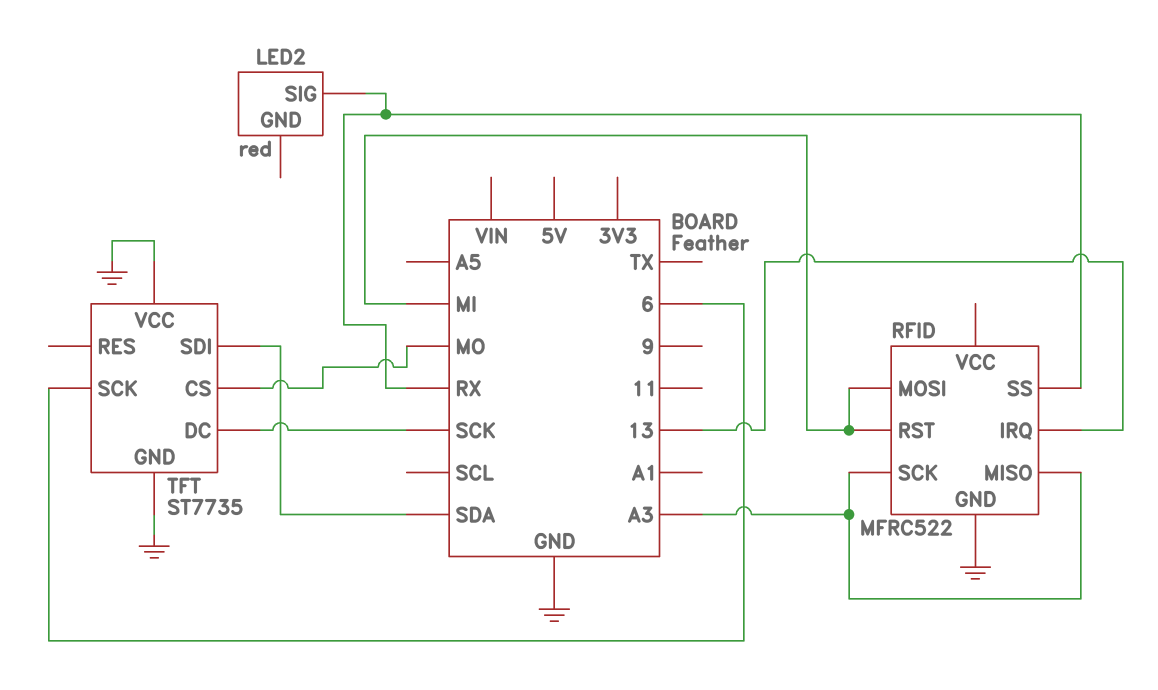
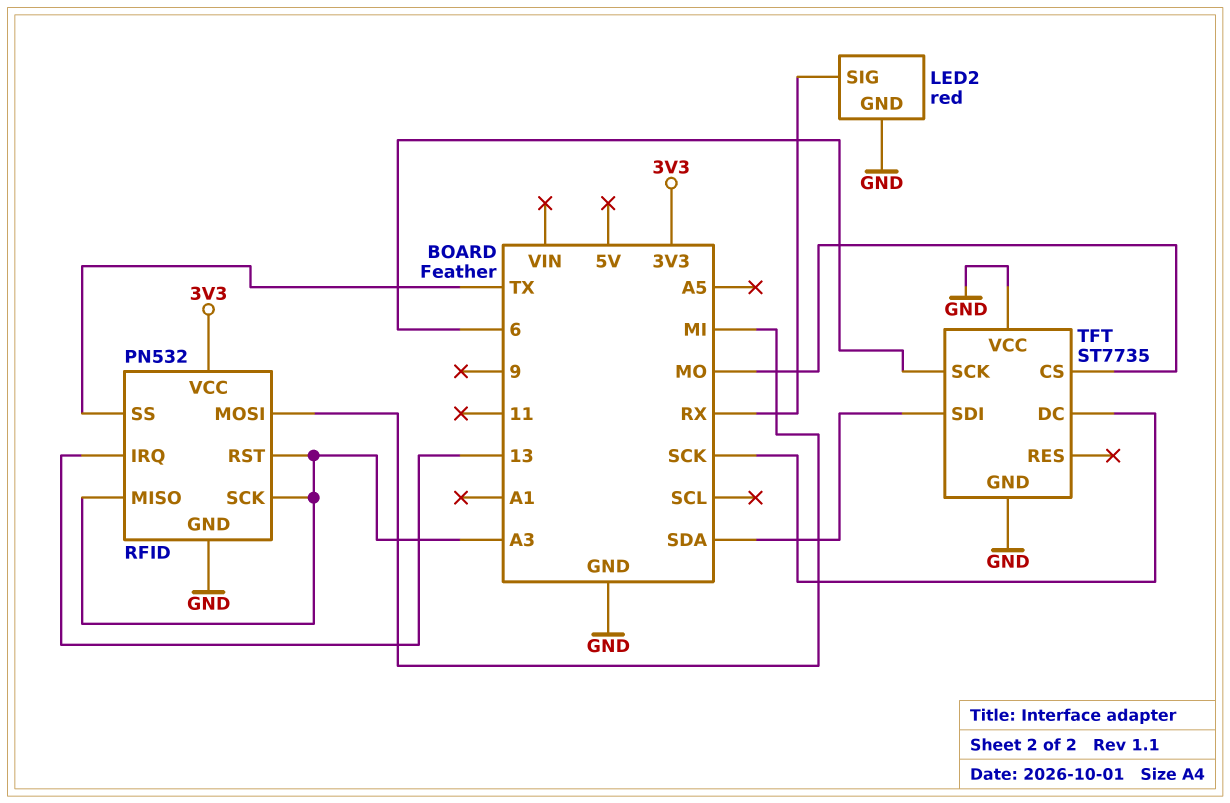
LED2 pin GND: none -> GND
RFID: MFRC522 -> PN532
RFID pin RST: MI -> A3
RFID pin SS: RX -> TX
RFID pin VCC: none -> 3V3

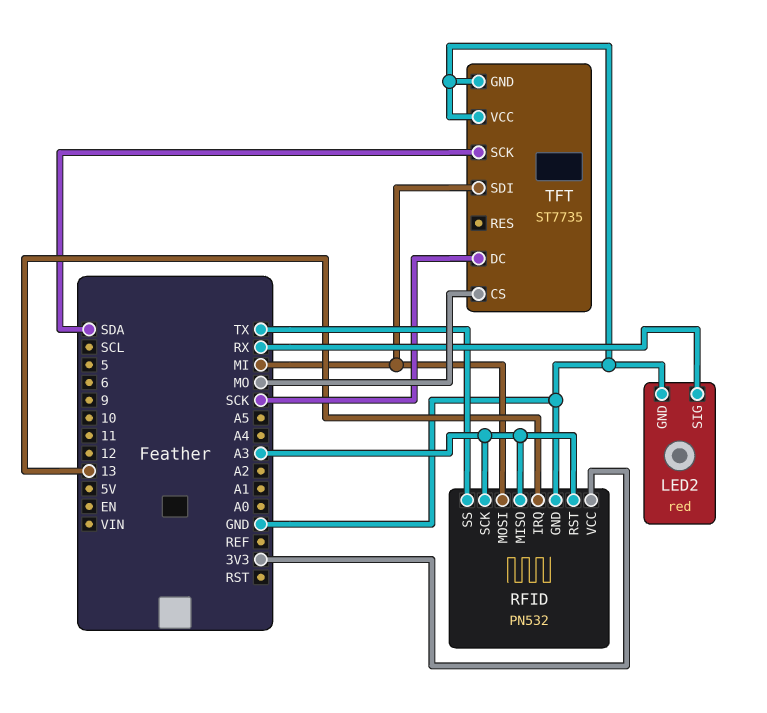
TFT pin SCK: 6 -> SDA
TFT pin SDI: SDA -> MI

